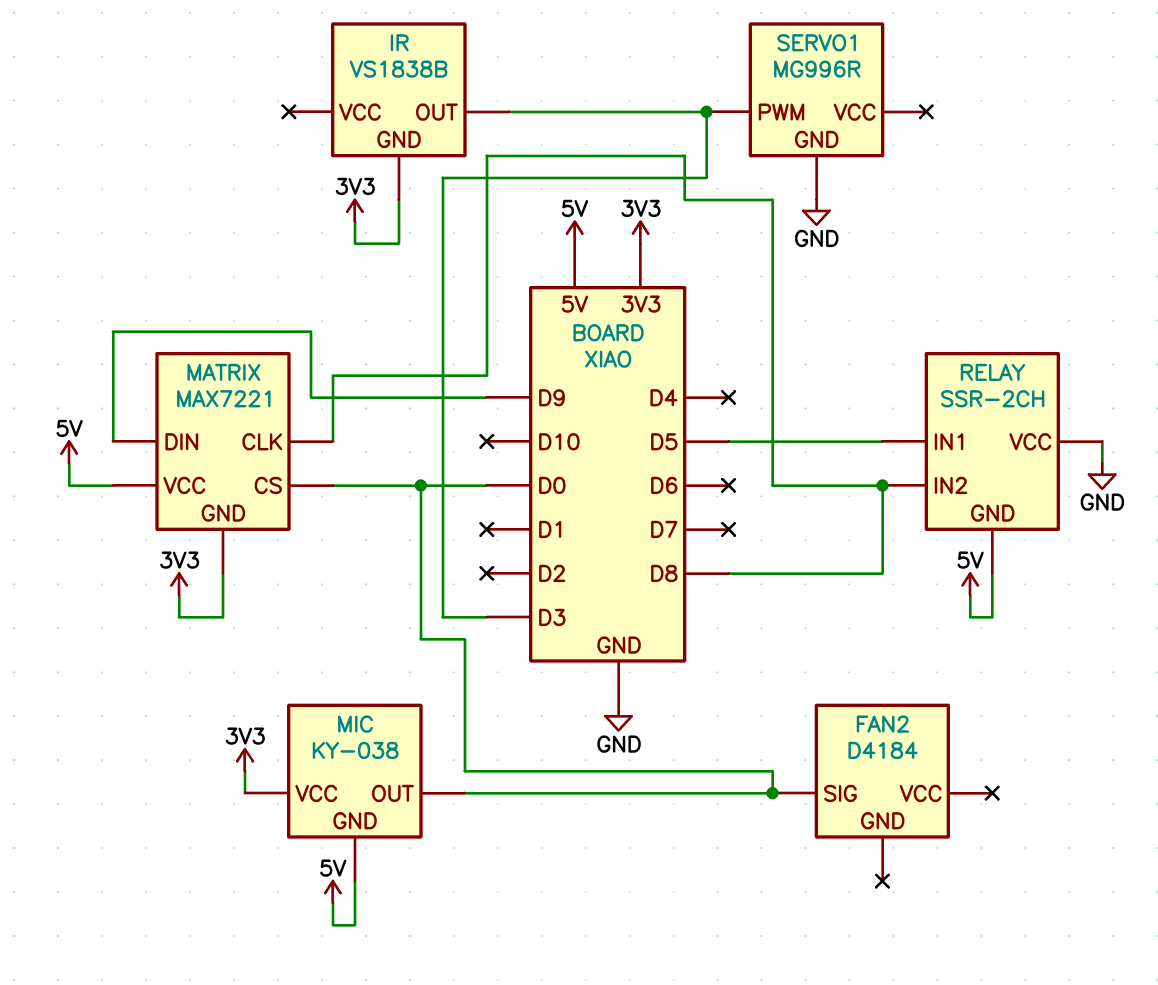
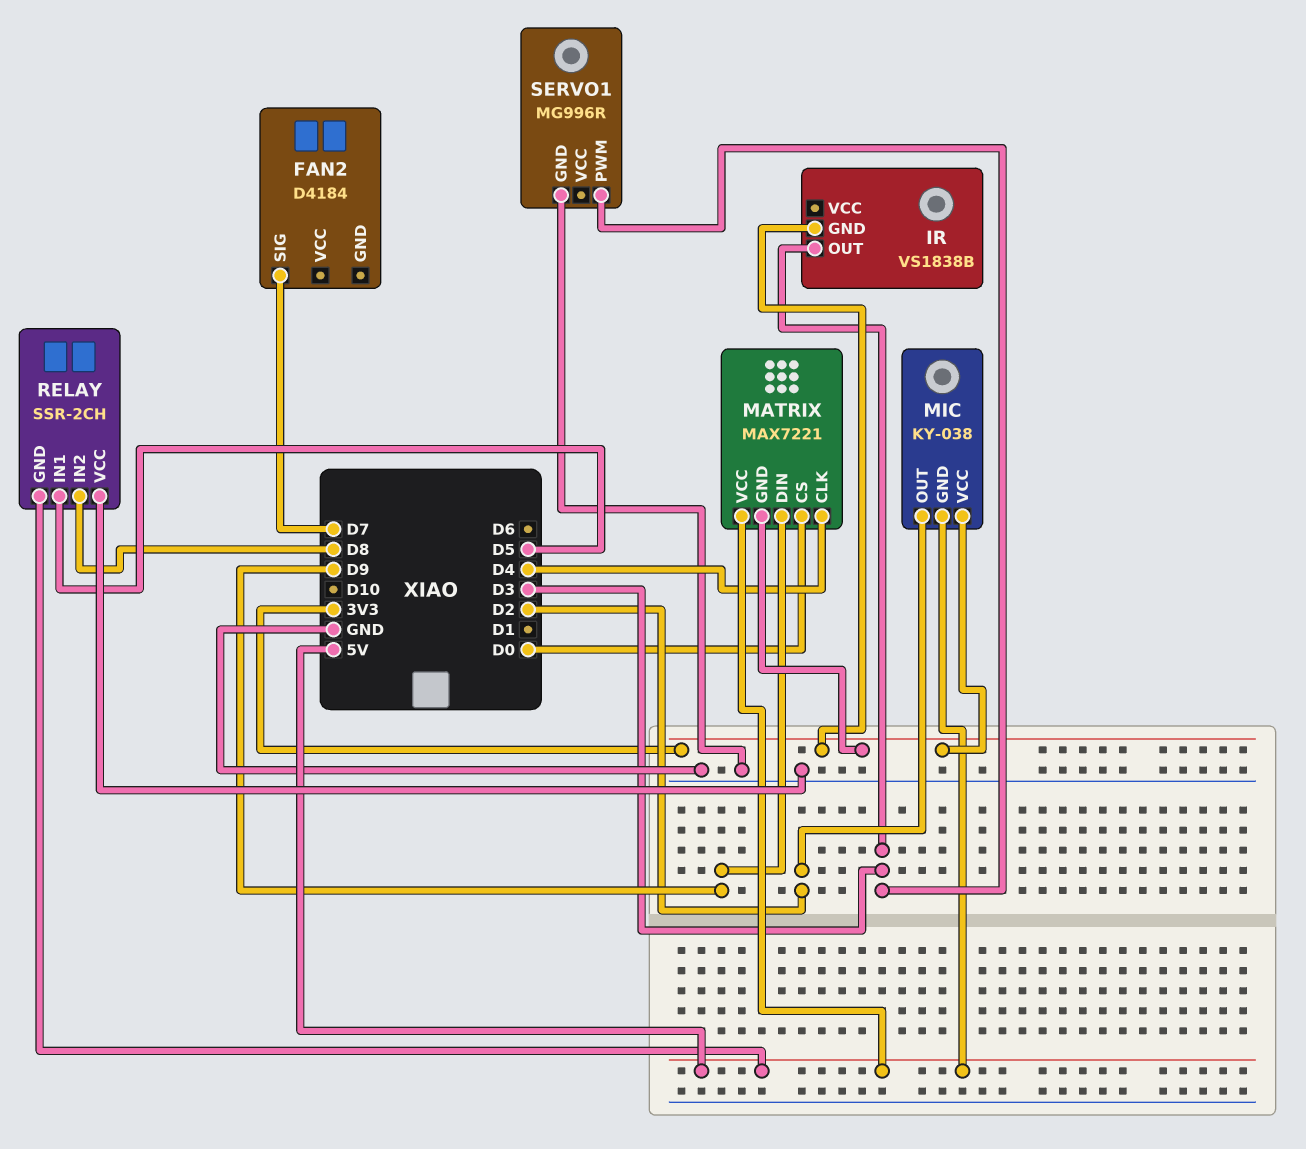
FAN2 pin SIG: D0 -> D7
MATRIX pin CLK: D8 -> D4
MIC pin OUT: D0 -> D2

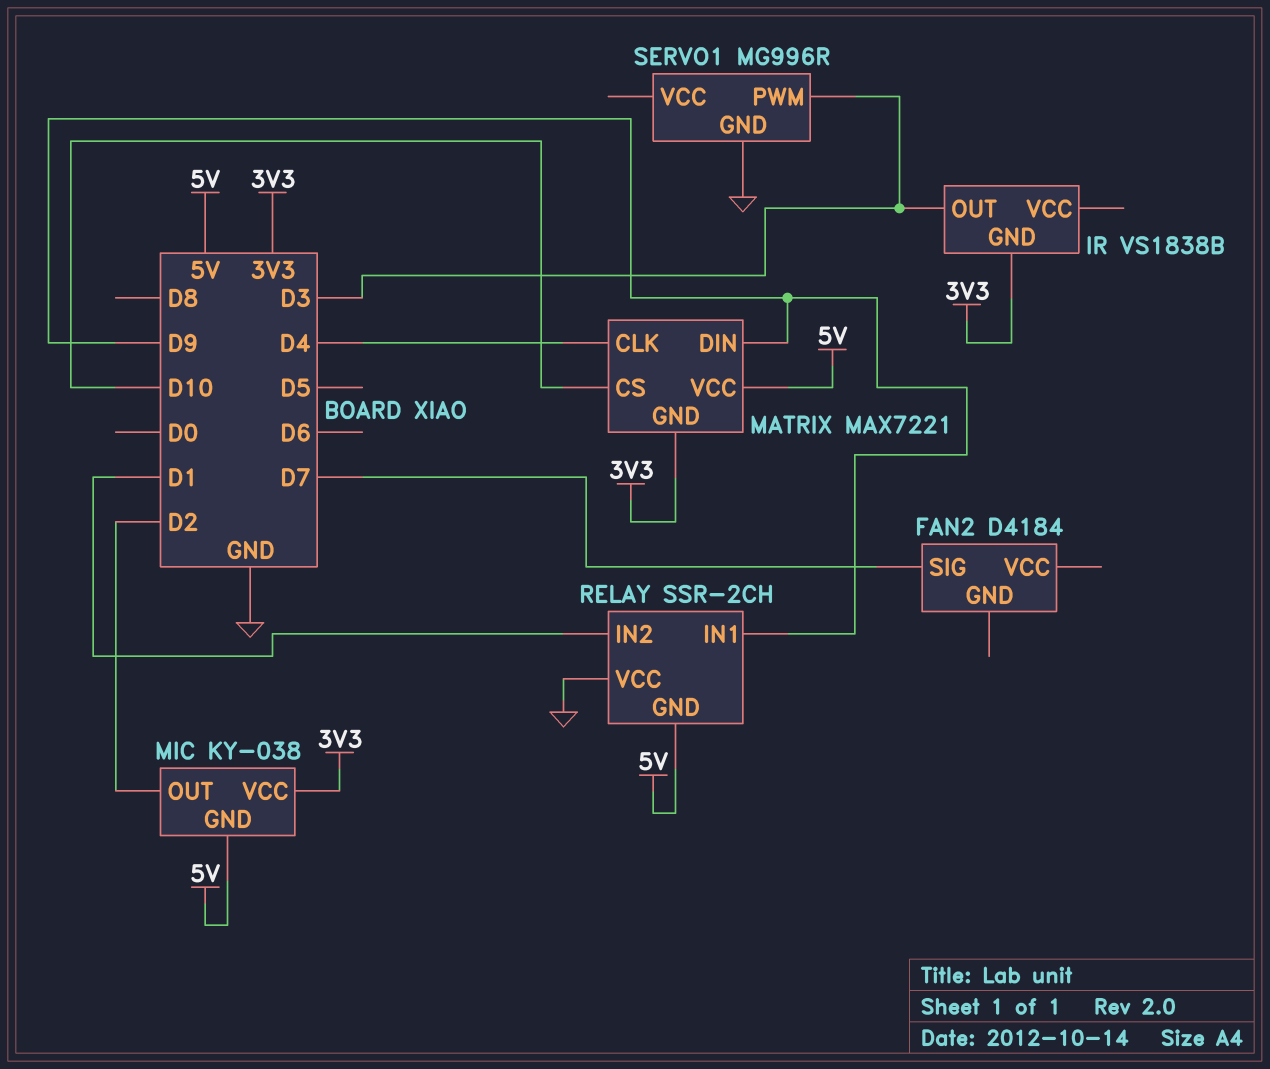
MATRIX pin CS: D0 -> D10
RELAY pin IN1: D5 -> D9
RELAY pin IN2: D8 -> D1

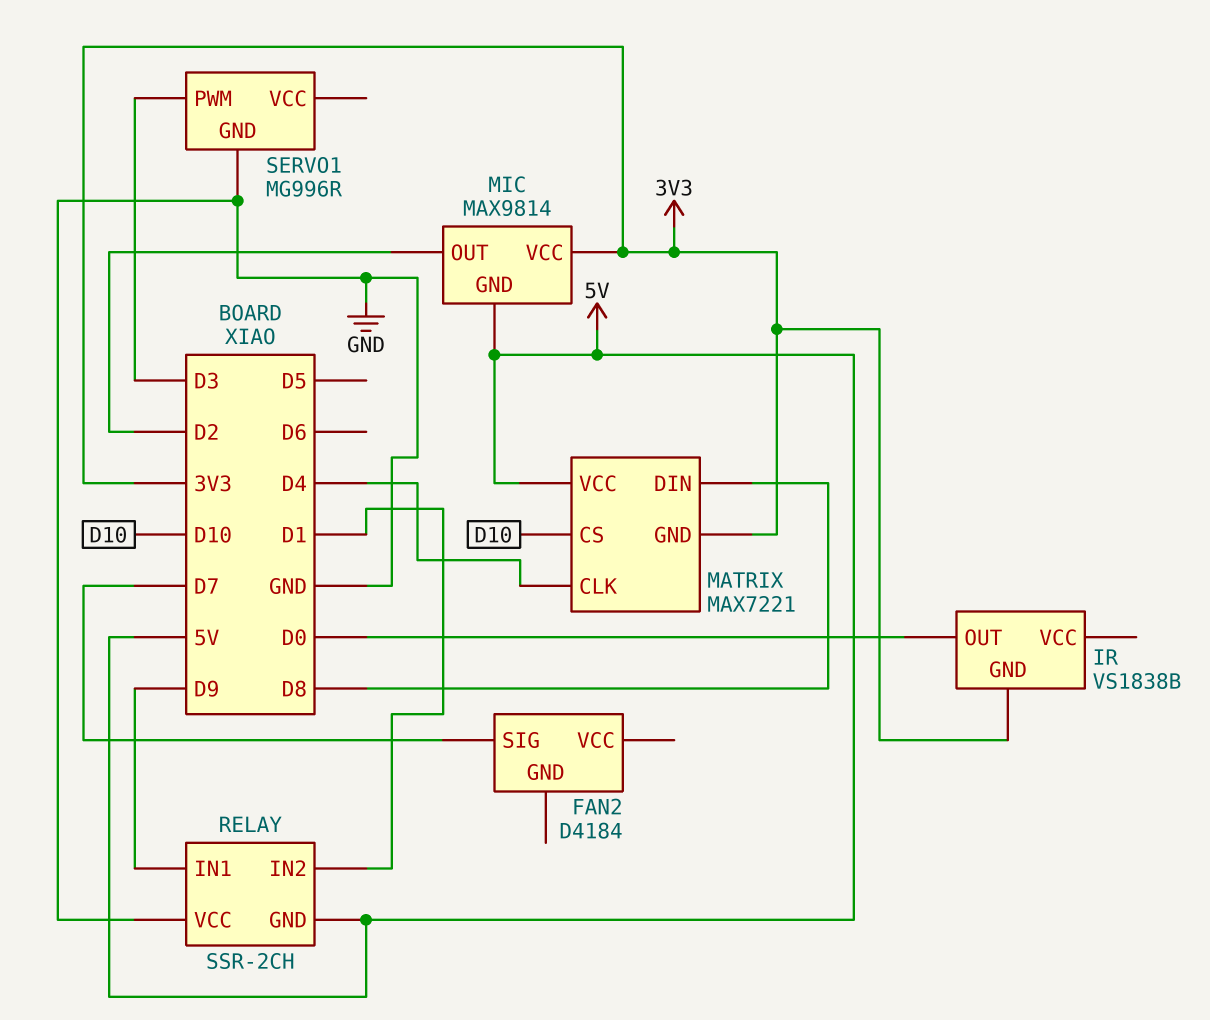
IR pin OUT: D3 -> D0
MATRIX pin DIN: D9 -> D8
MIC: KY-038 -> MAX9814

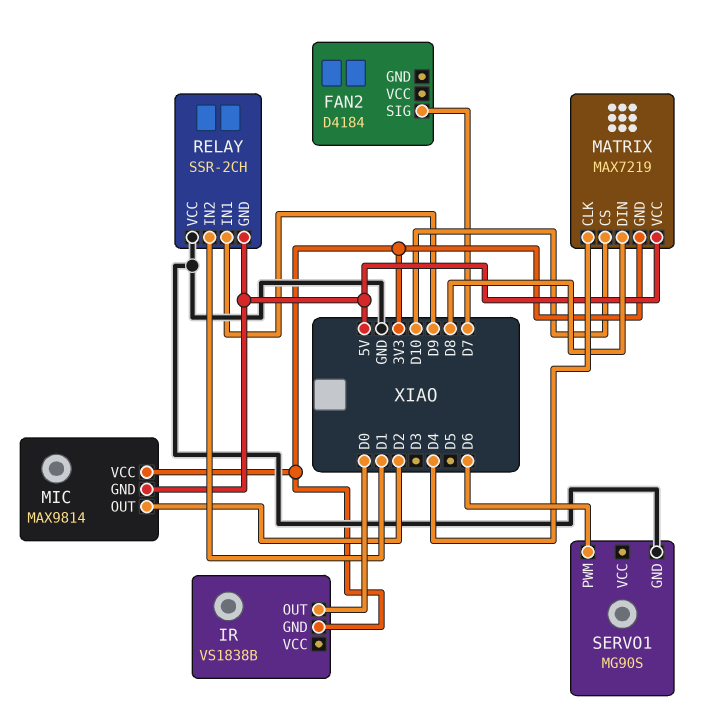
MATRIX: MAX7221 -> MAX7219
SERVO1: MG996R -> MG90S
SERVO1 pin PWM: D3 -> D6

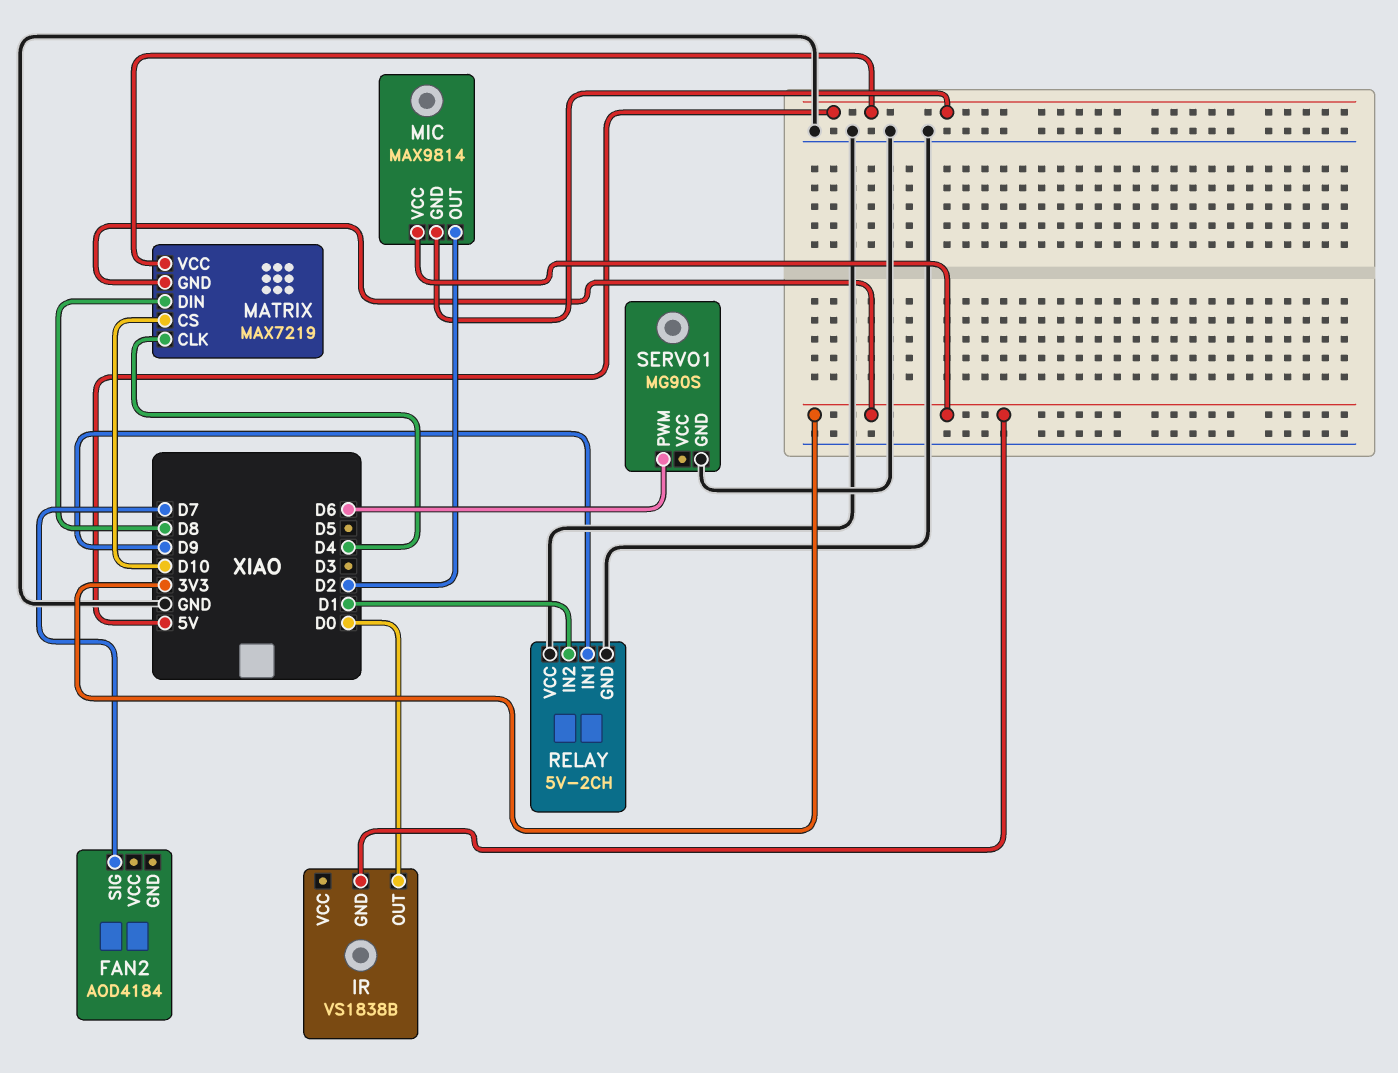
FAN2: D4184 -> AOD4184
RELAY: SSR-2CH -> 5V-2CH
RELAY pin GND: 5V -> GND

